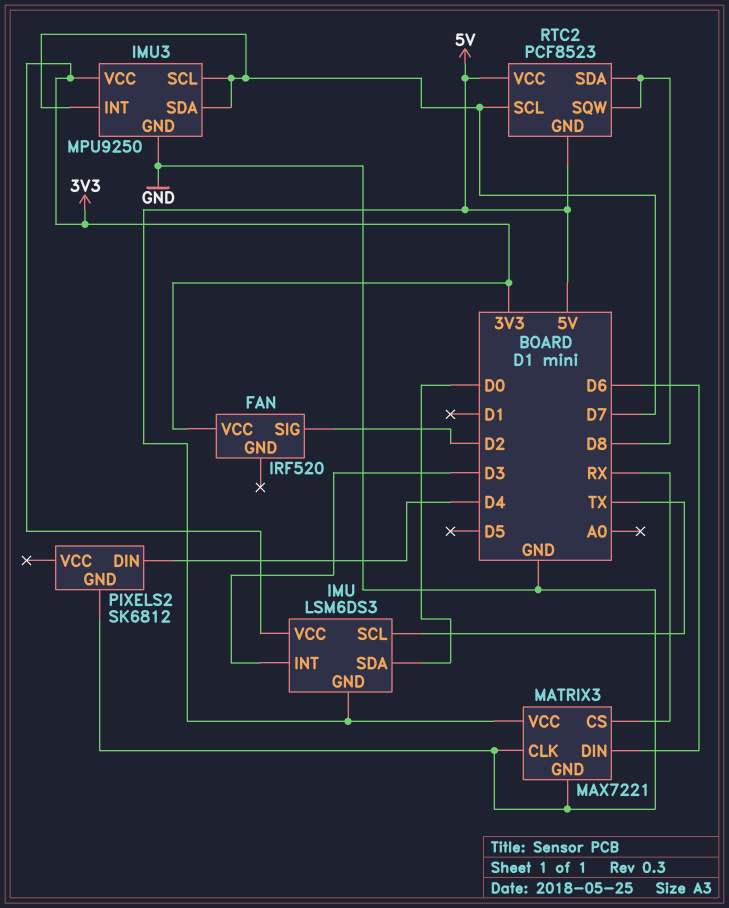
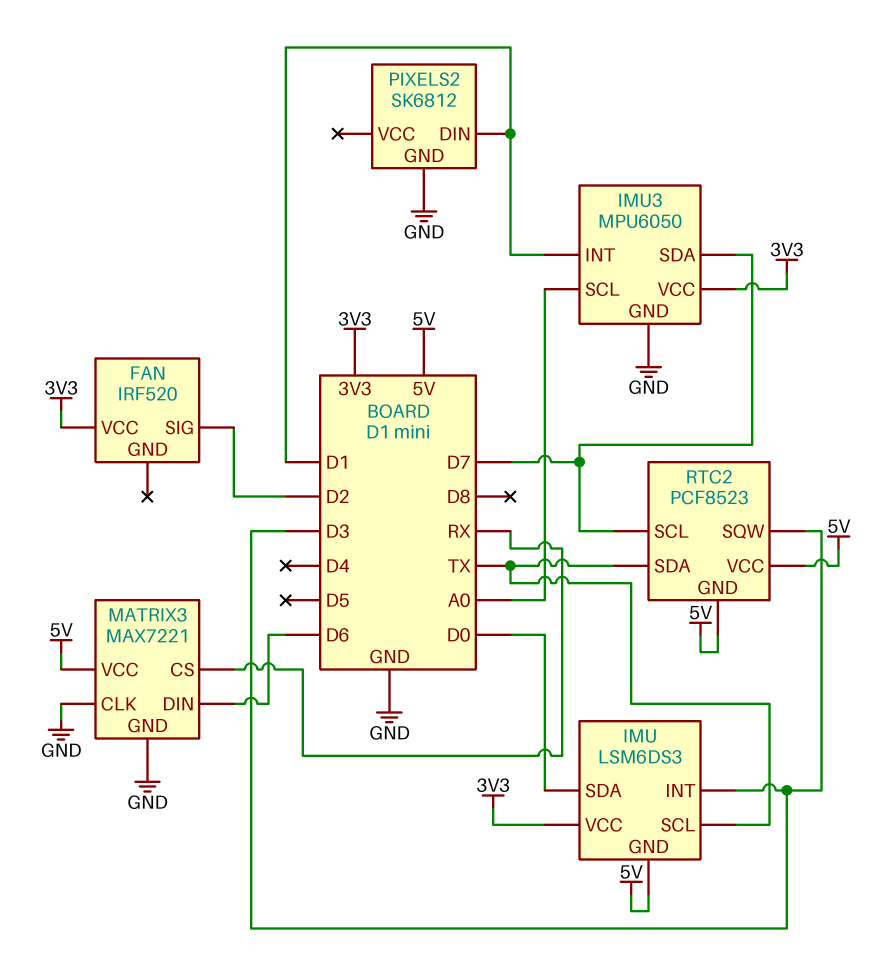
IMU3: MPU9250 -> MPU6050
IMU3 pin INT: D7 -> D1
IMU3 pin SCL: D7 -> A0
PIXELS2 pin DIN: D4 -> D1
RTC2 pin SDA: D8 -> TX
RTC2 pin SQW: D8 -> D3

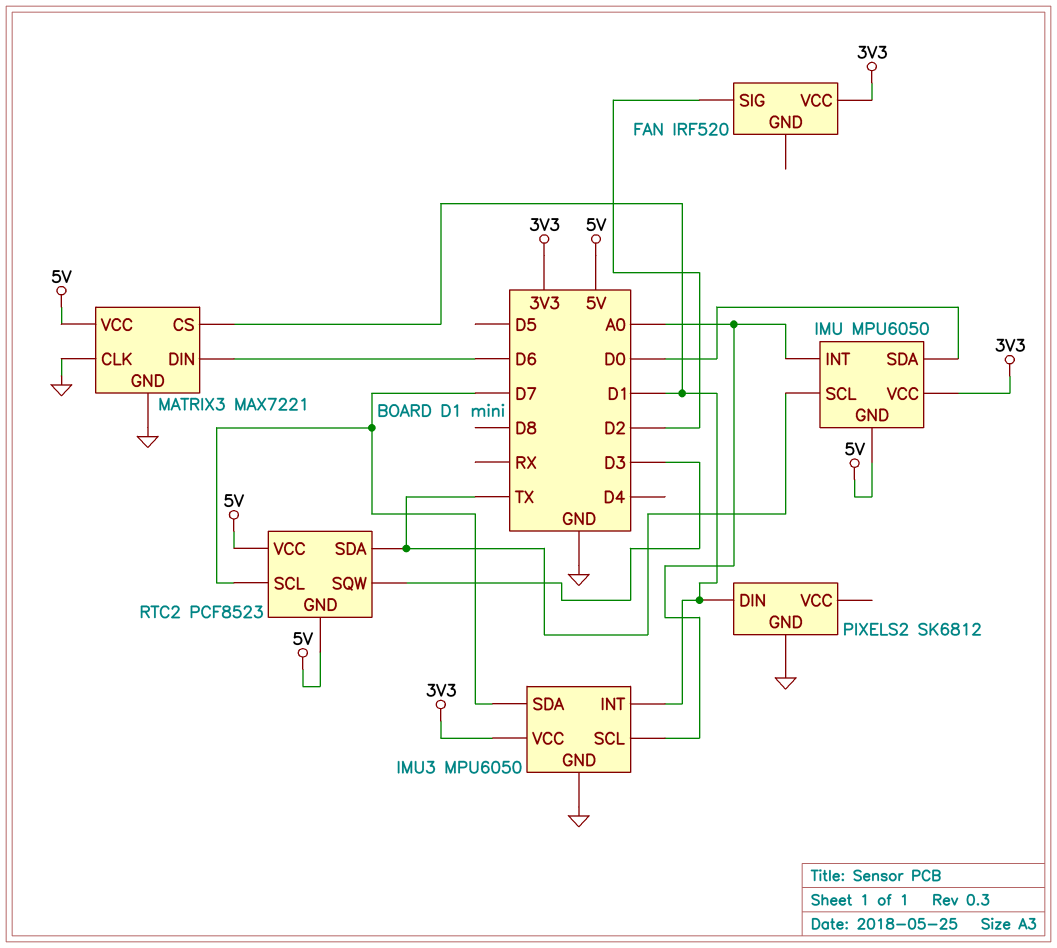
IMU: LSM6DS3 -> MPU6050
IMU pin INT: D3 -> A0
MATRIX3 pin CS: RX -> D1

